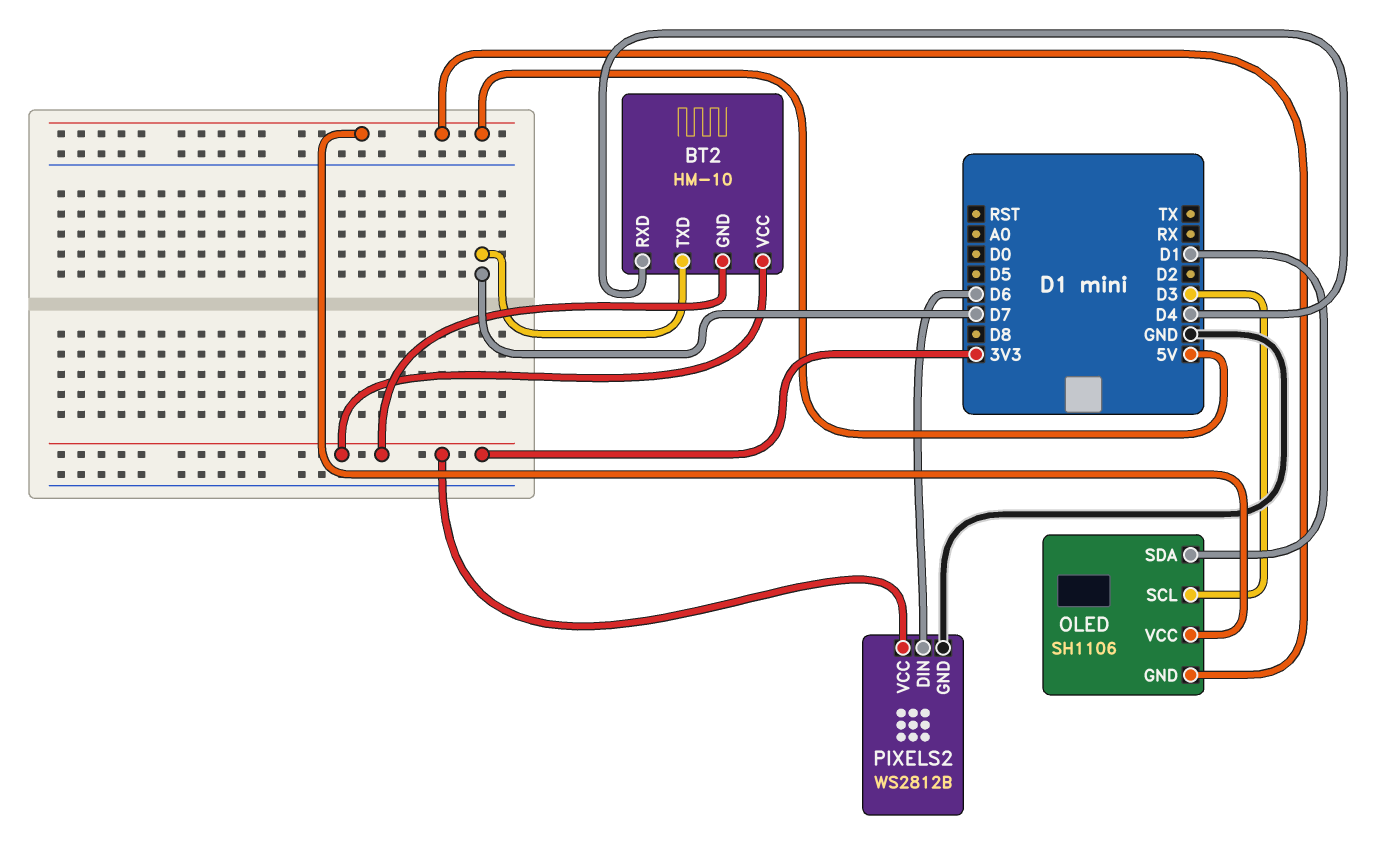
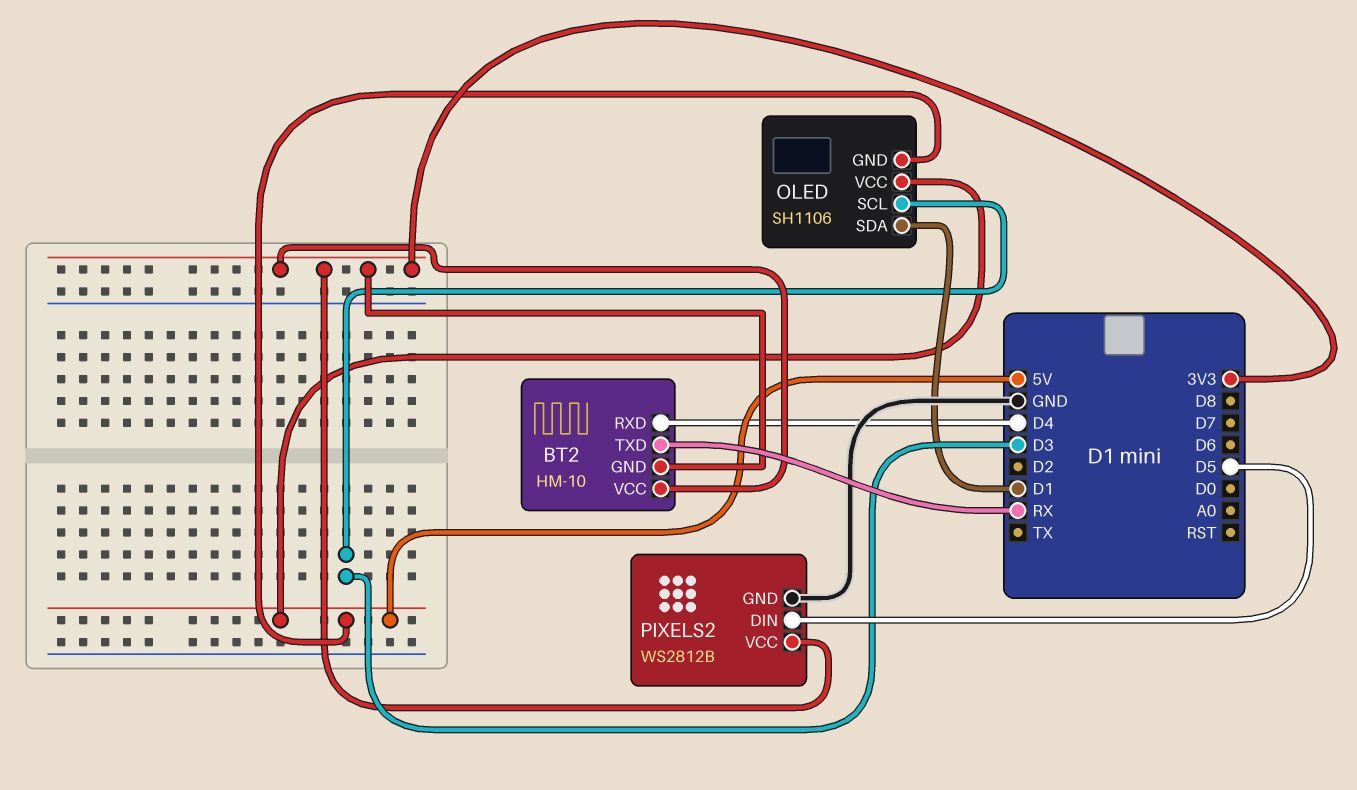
BT2 pin TXD: D7 -> RX
PIXELS2 pin DIN: D6 -> D5

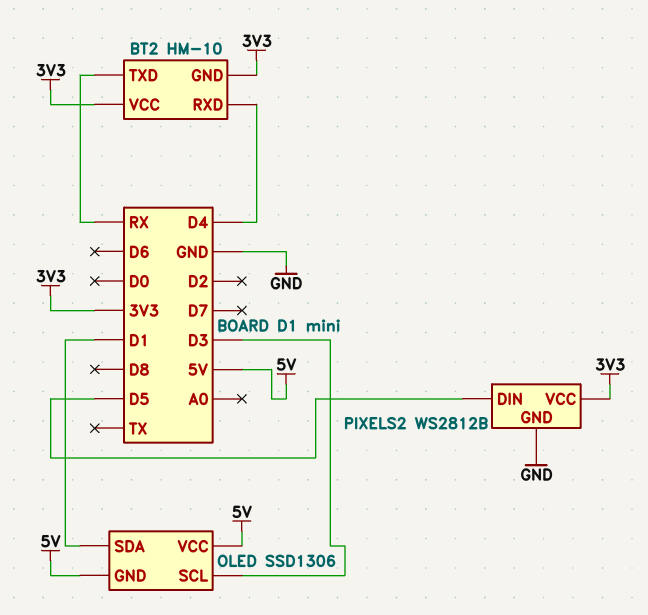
OLED: SH1106 -> SSD1306

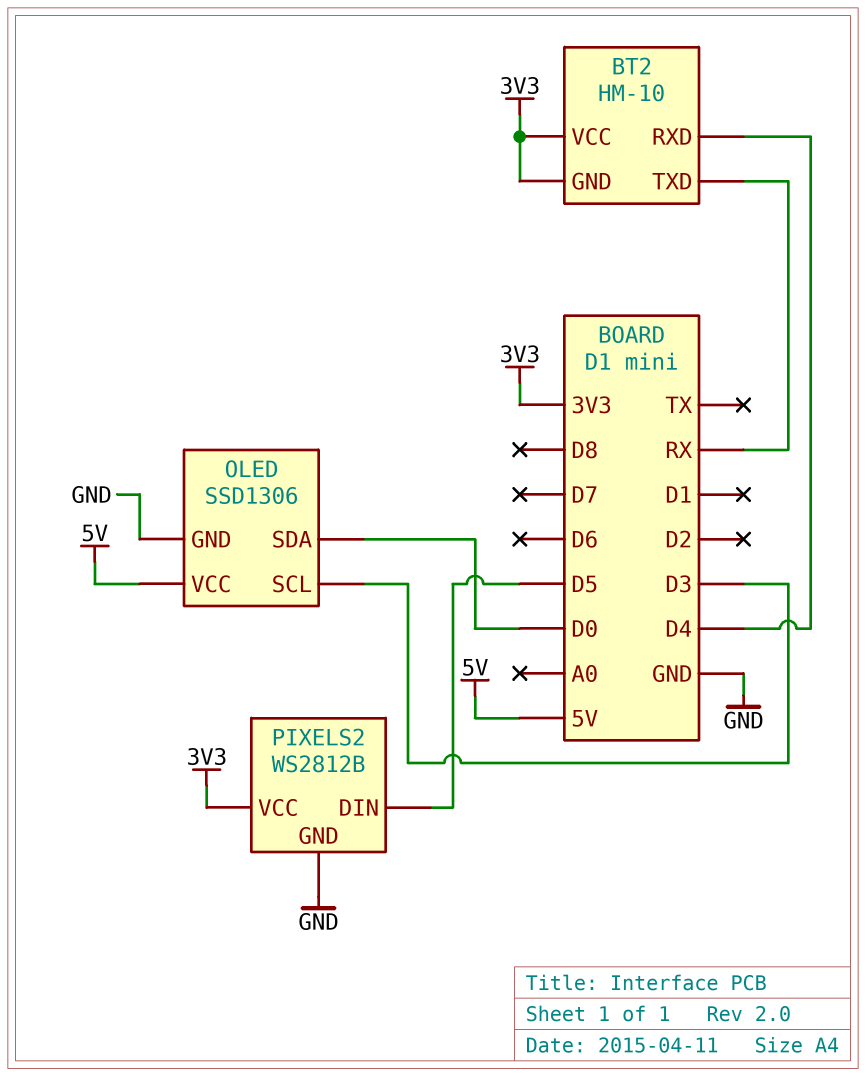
OLED pin GND: 5V -> GND
OLED pin SDA: D1 -> D0

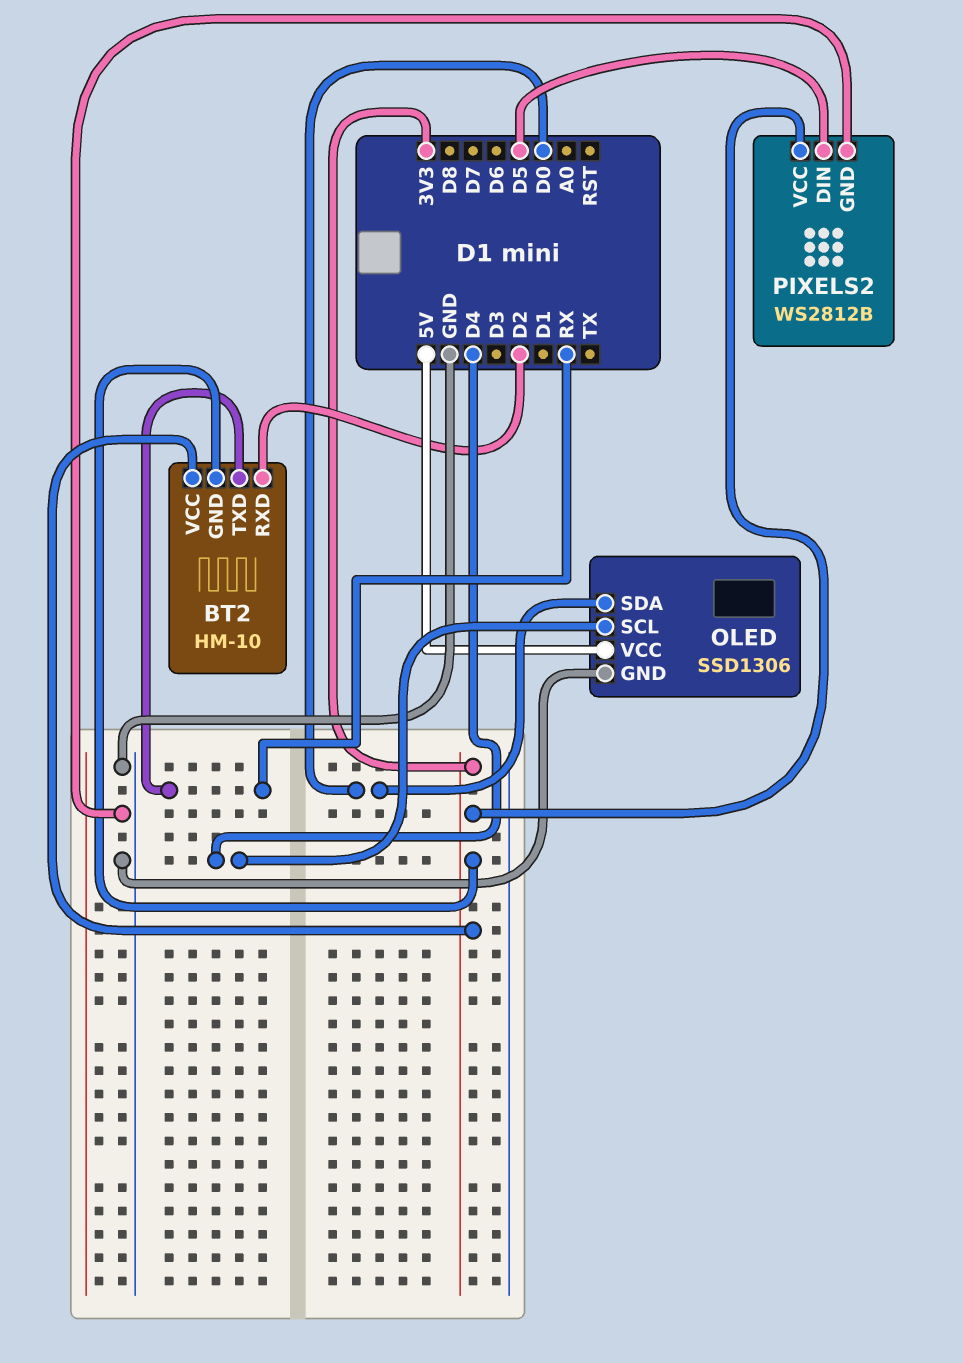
BT2 pin RXD: D4 -> D2
OLED pin SCL: D3 -> D4

